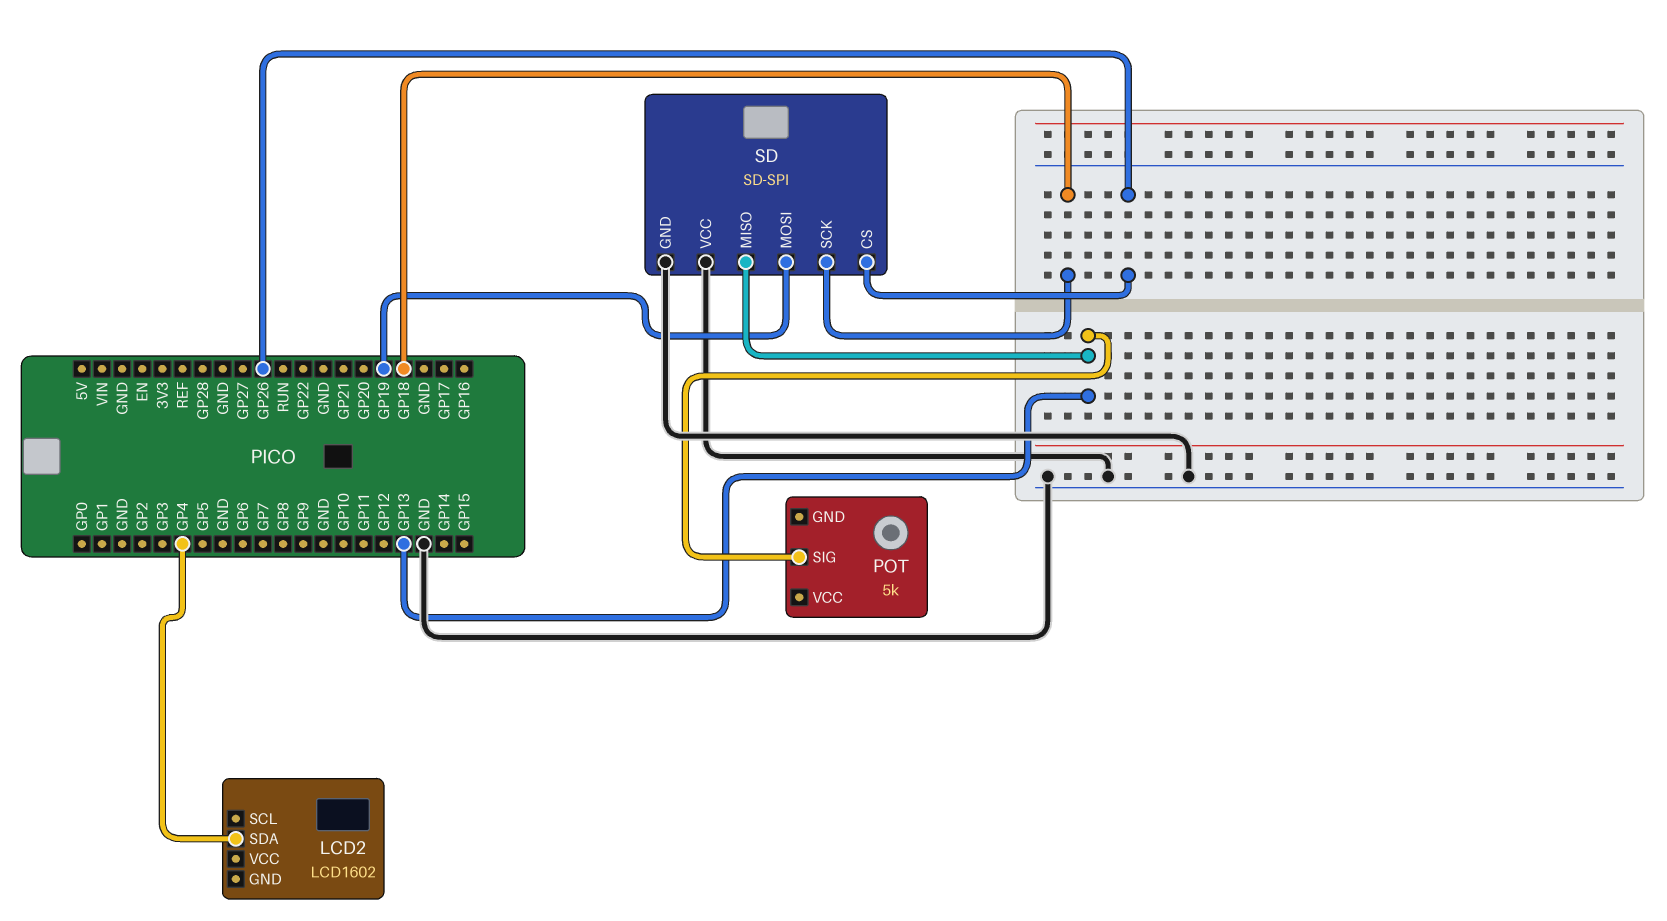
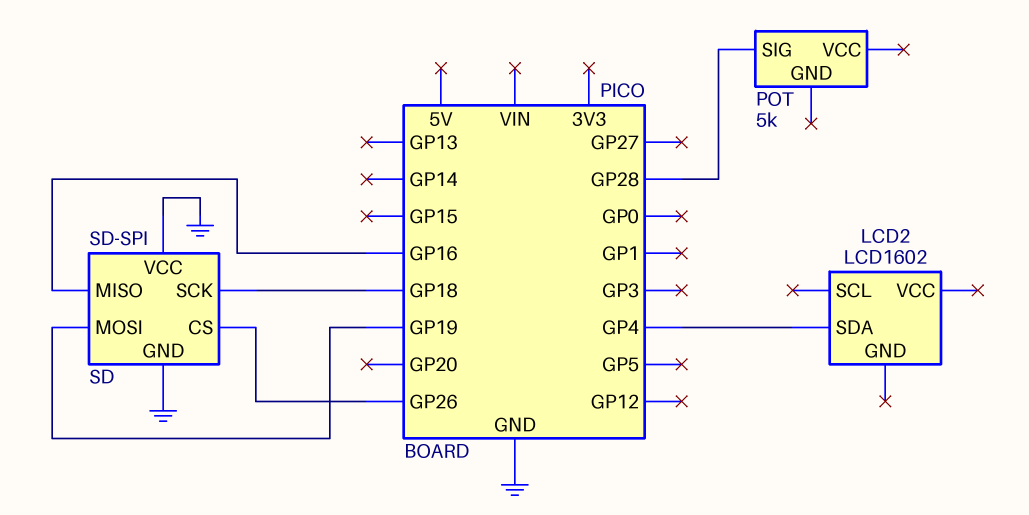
POT pin SIG: GP13 -> GP28
SD pin MISO: GP13 -> GP16

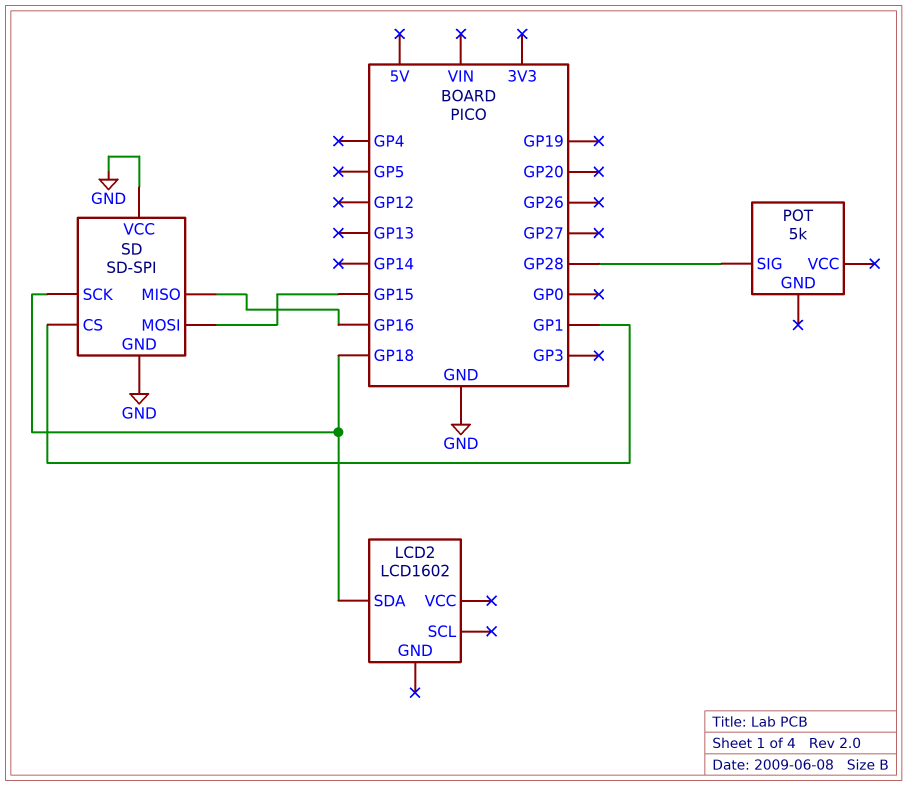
LCD2 pin SDA: GP4 -> GP18
SD pin CS: GP26 -> GP1
SD pin MOSI: GP19 -> GP15

